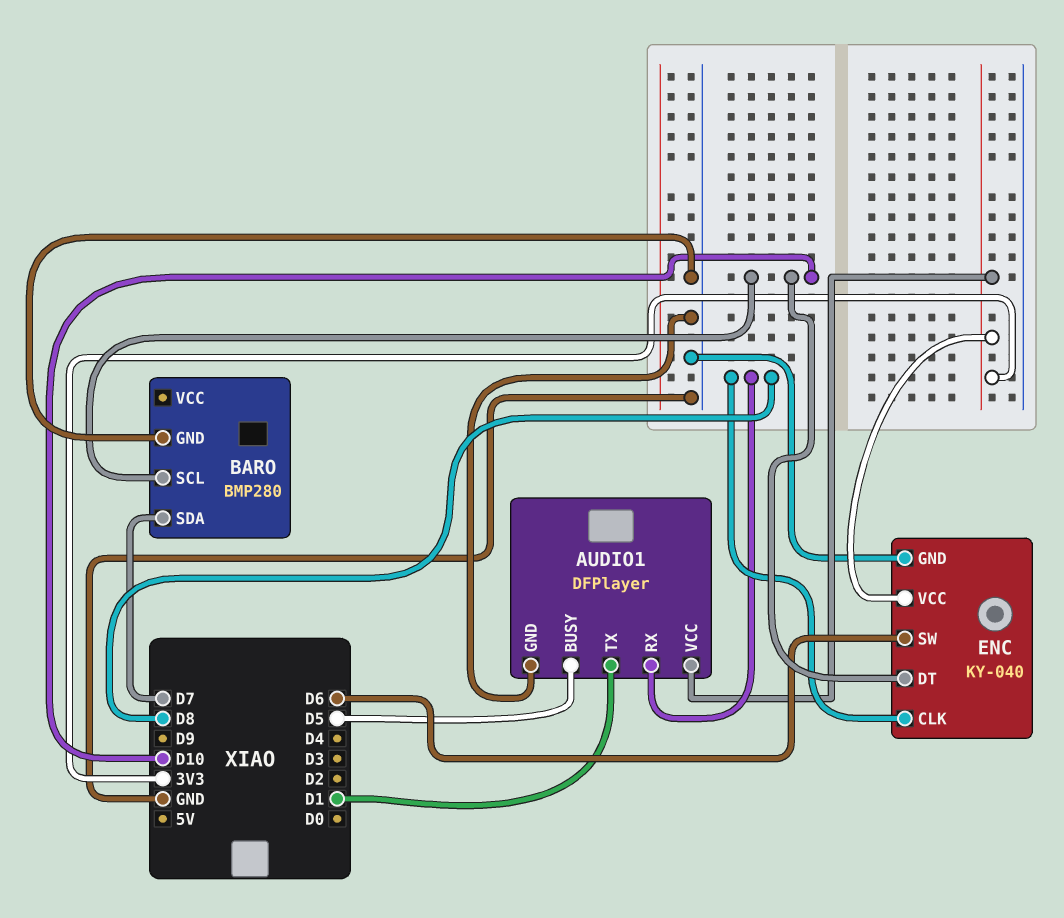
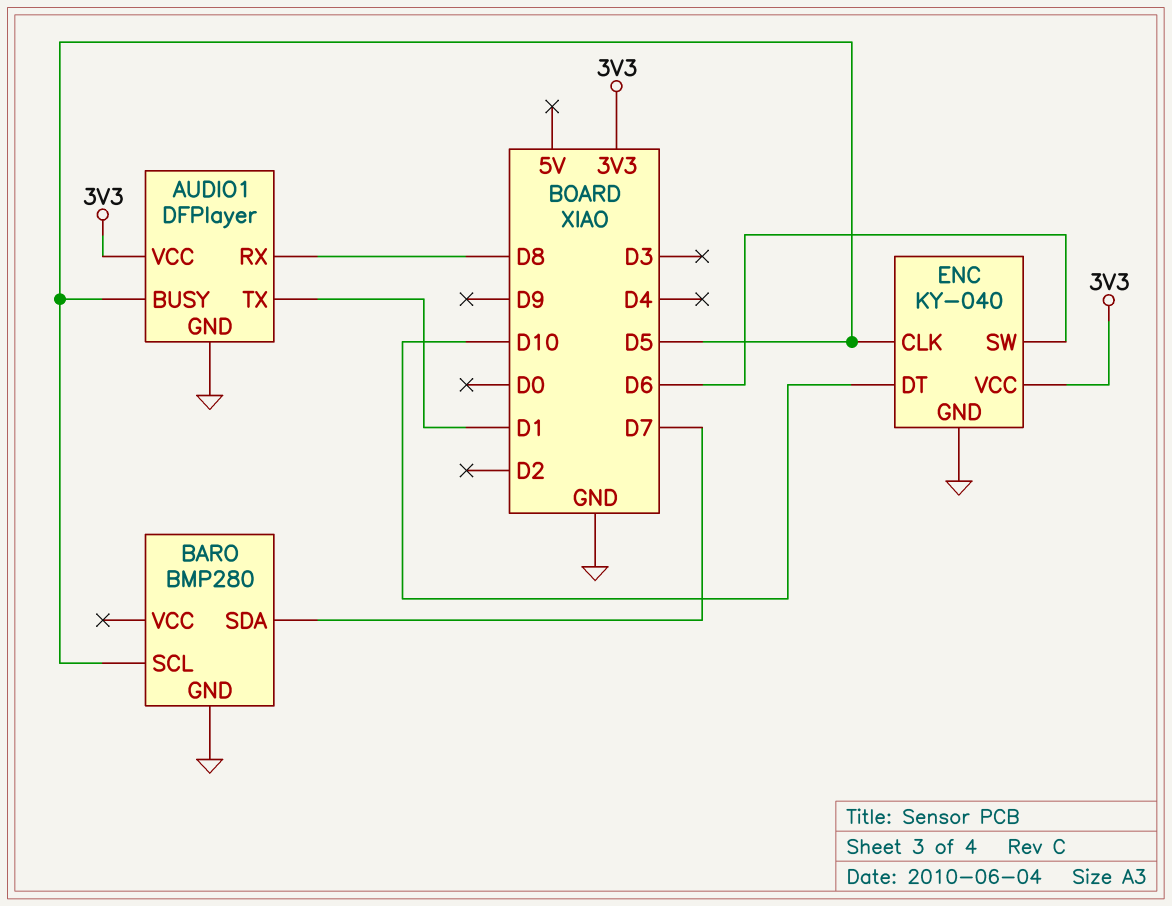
BARO pin SCL: D10 -> D5
ENC pin CLK: D8 -> D5

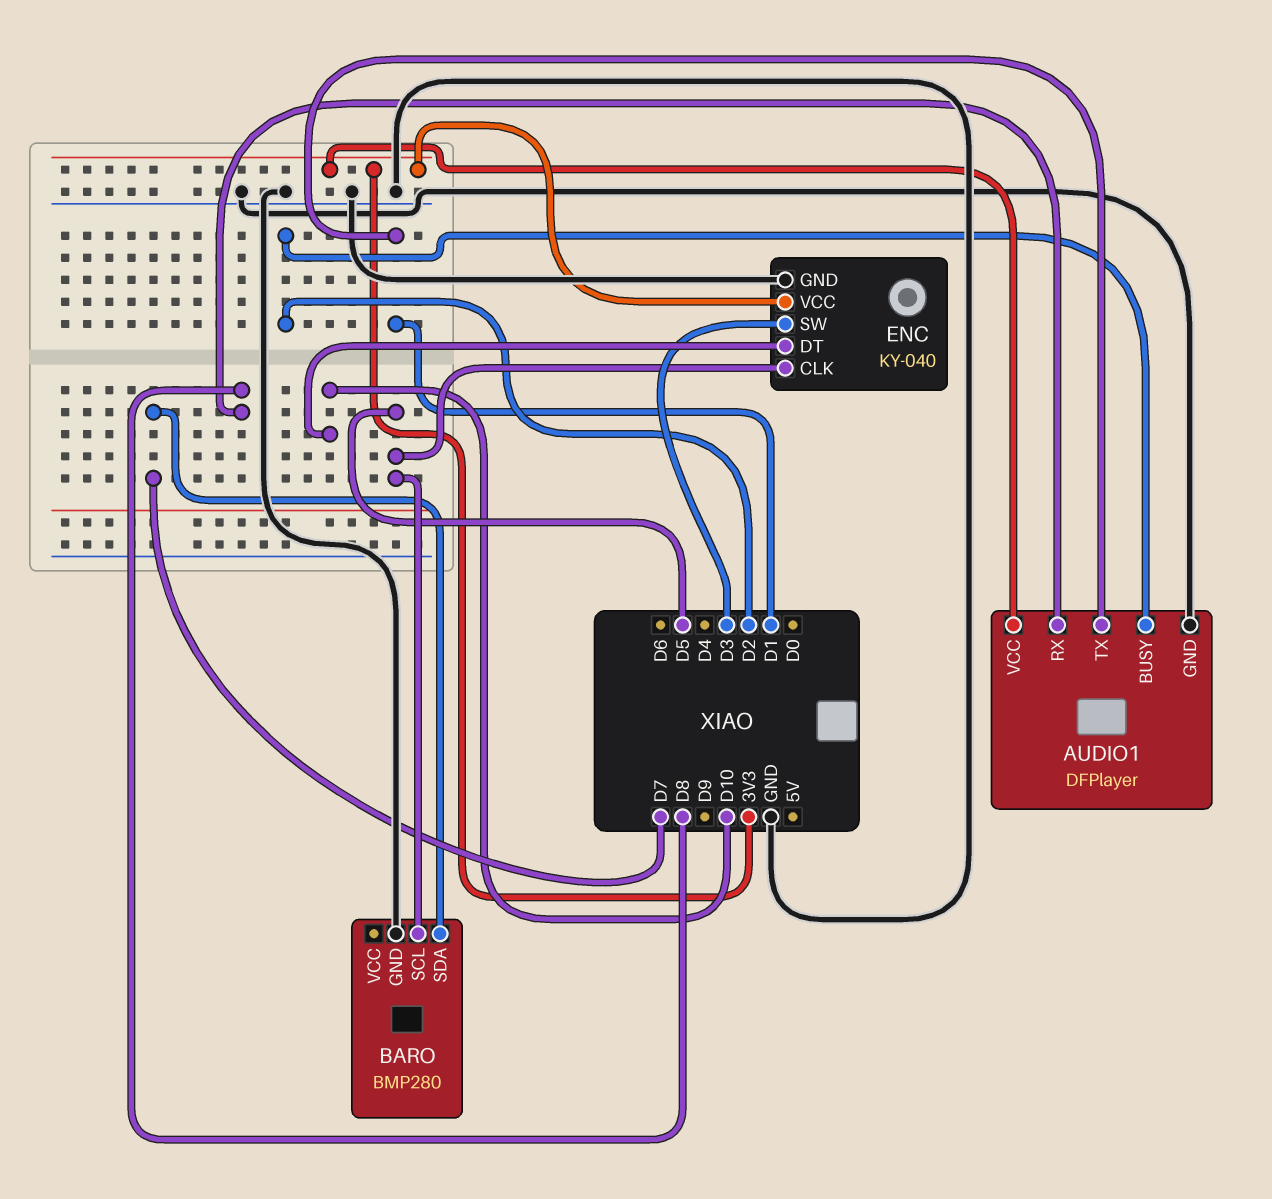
AUDIO1 pin BUSY: D5 -> D2
ENC pin SW: D6 -> D3

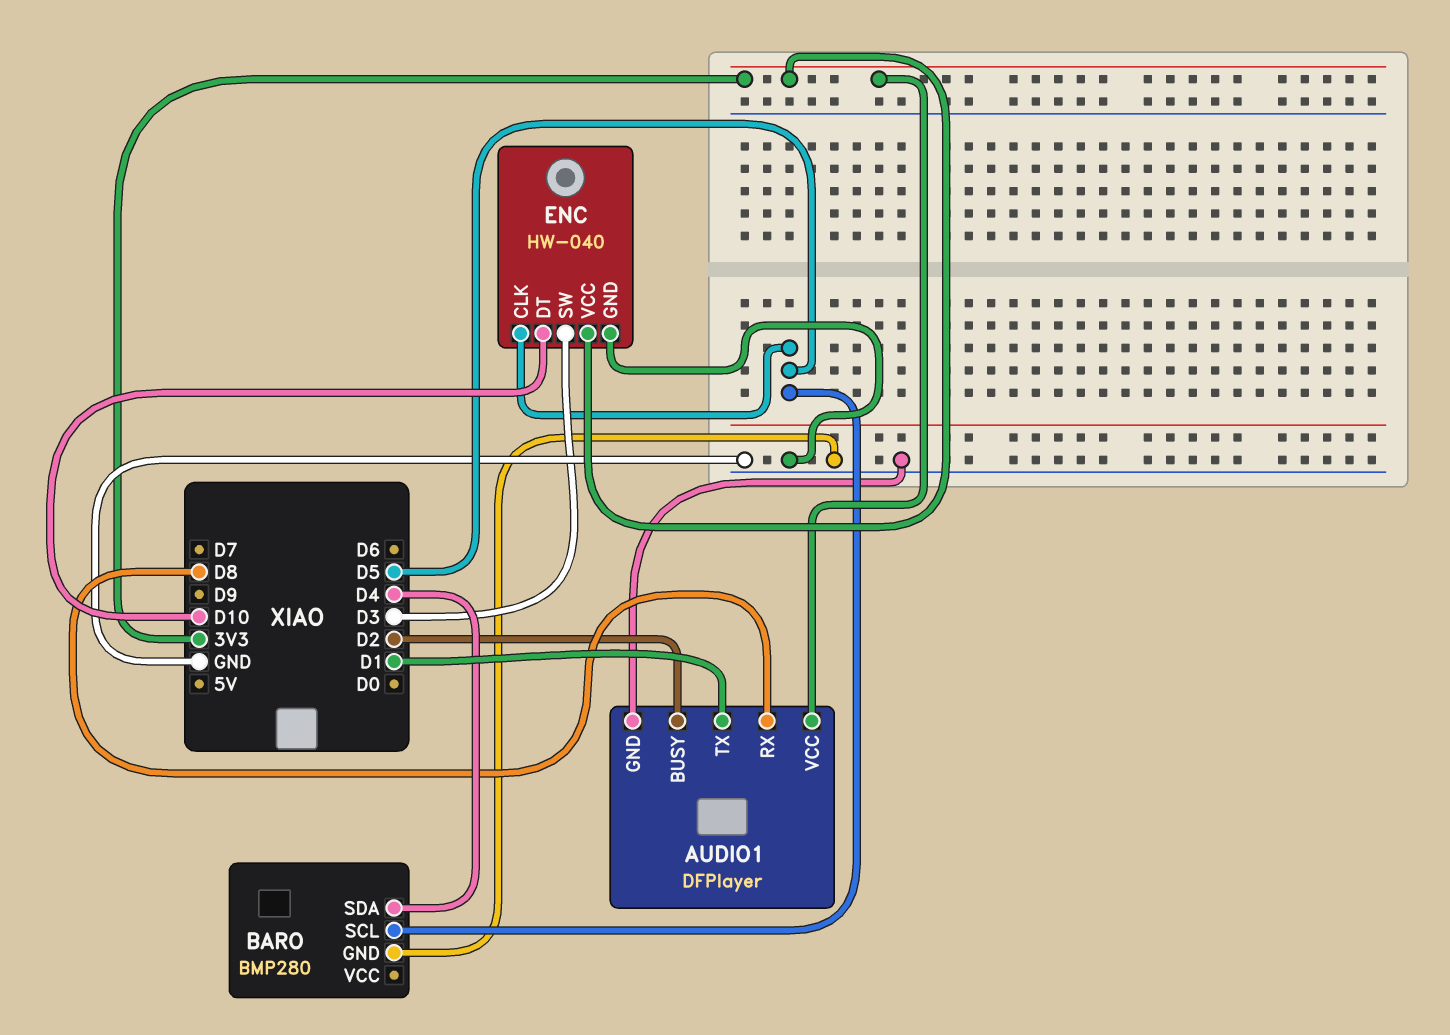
BARO pin SDA: D7 -> D4
ENC: KY-040 -> HW-040

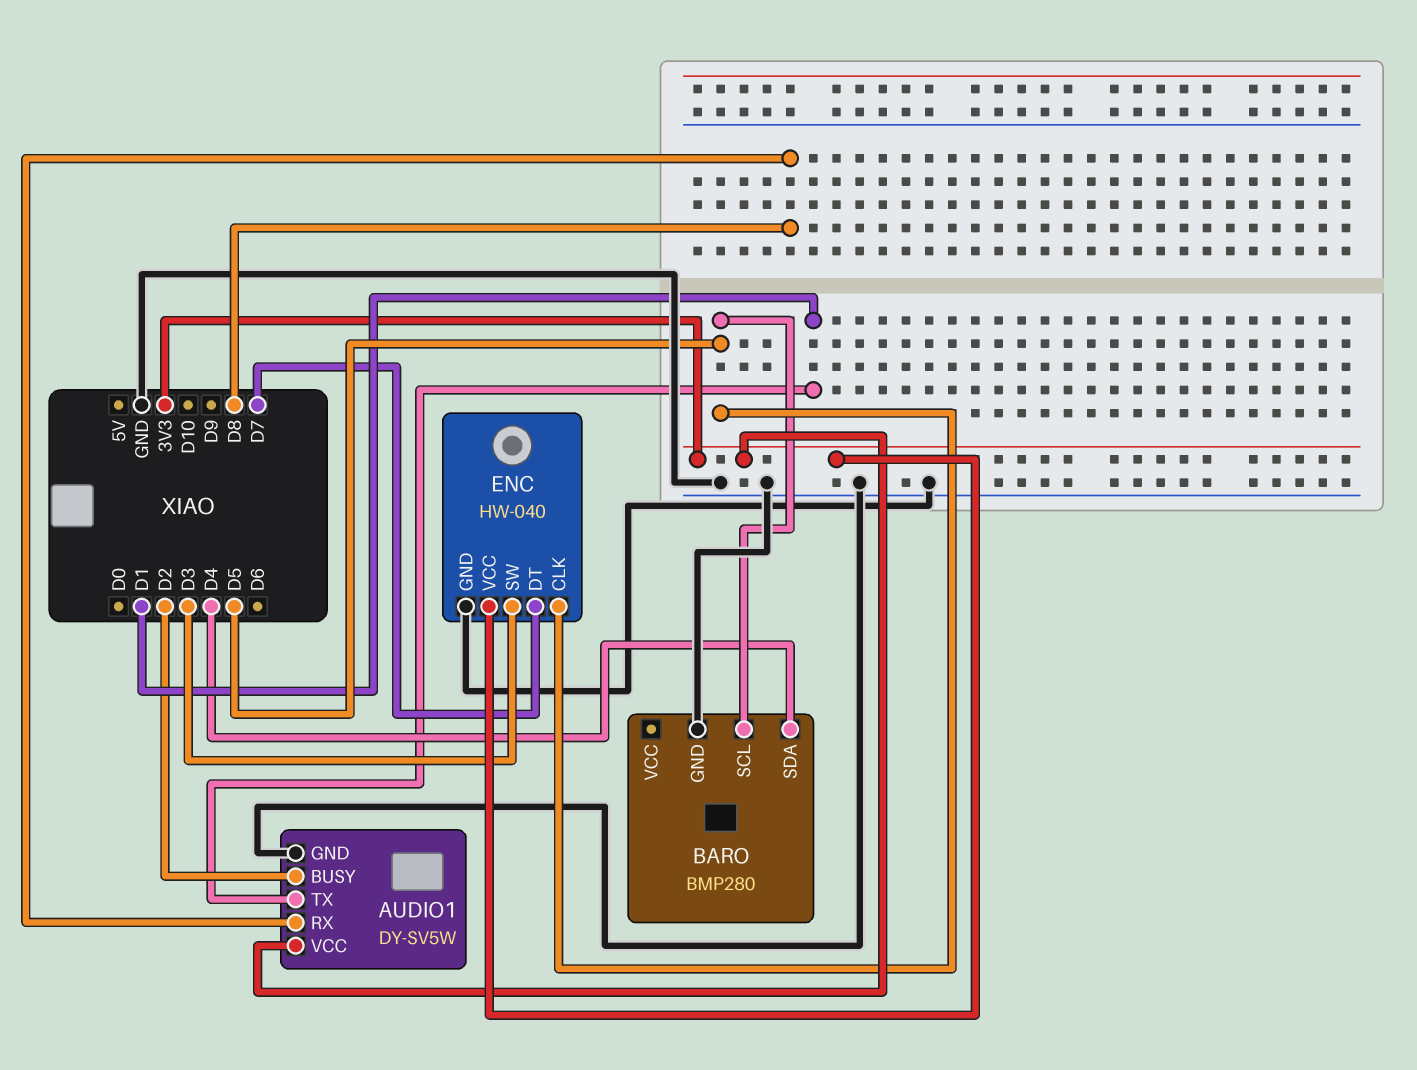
AUDIO1: DFPlayer -> DY-SV5W
ENC pin DT: D10 -> D7

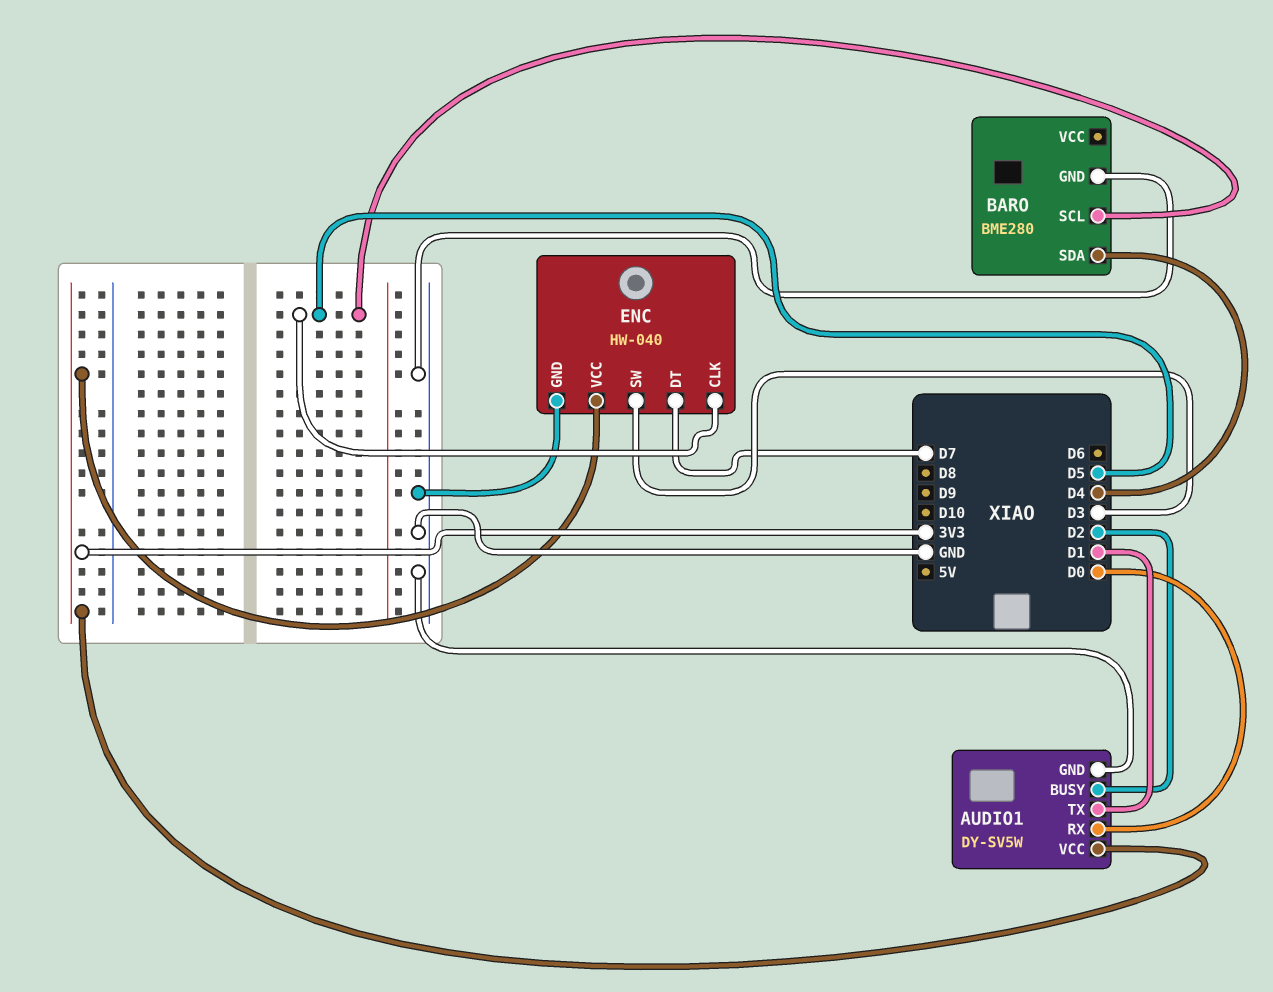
AUDIO1 pin RX: D8 -> D0
BARO: BMP280 -> BME280

